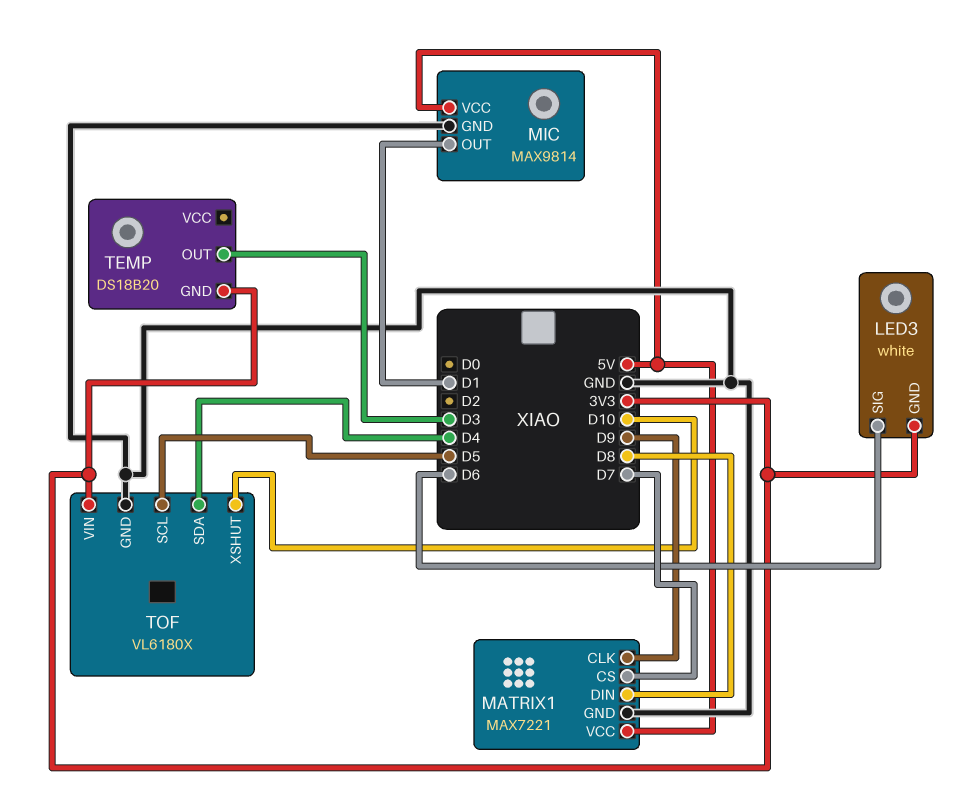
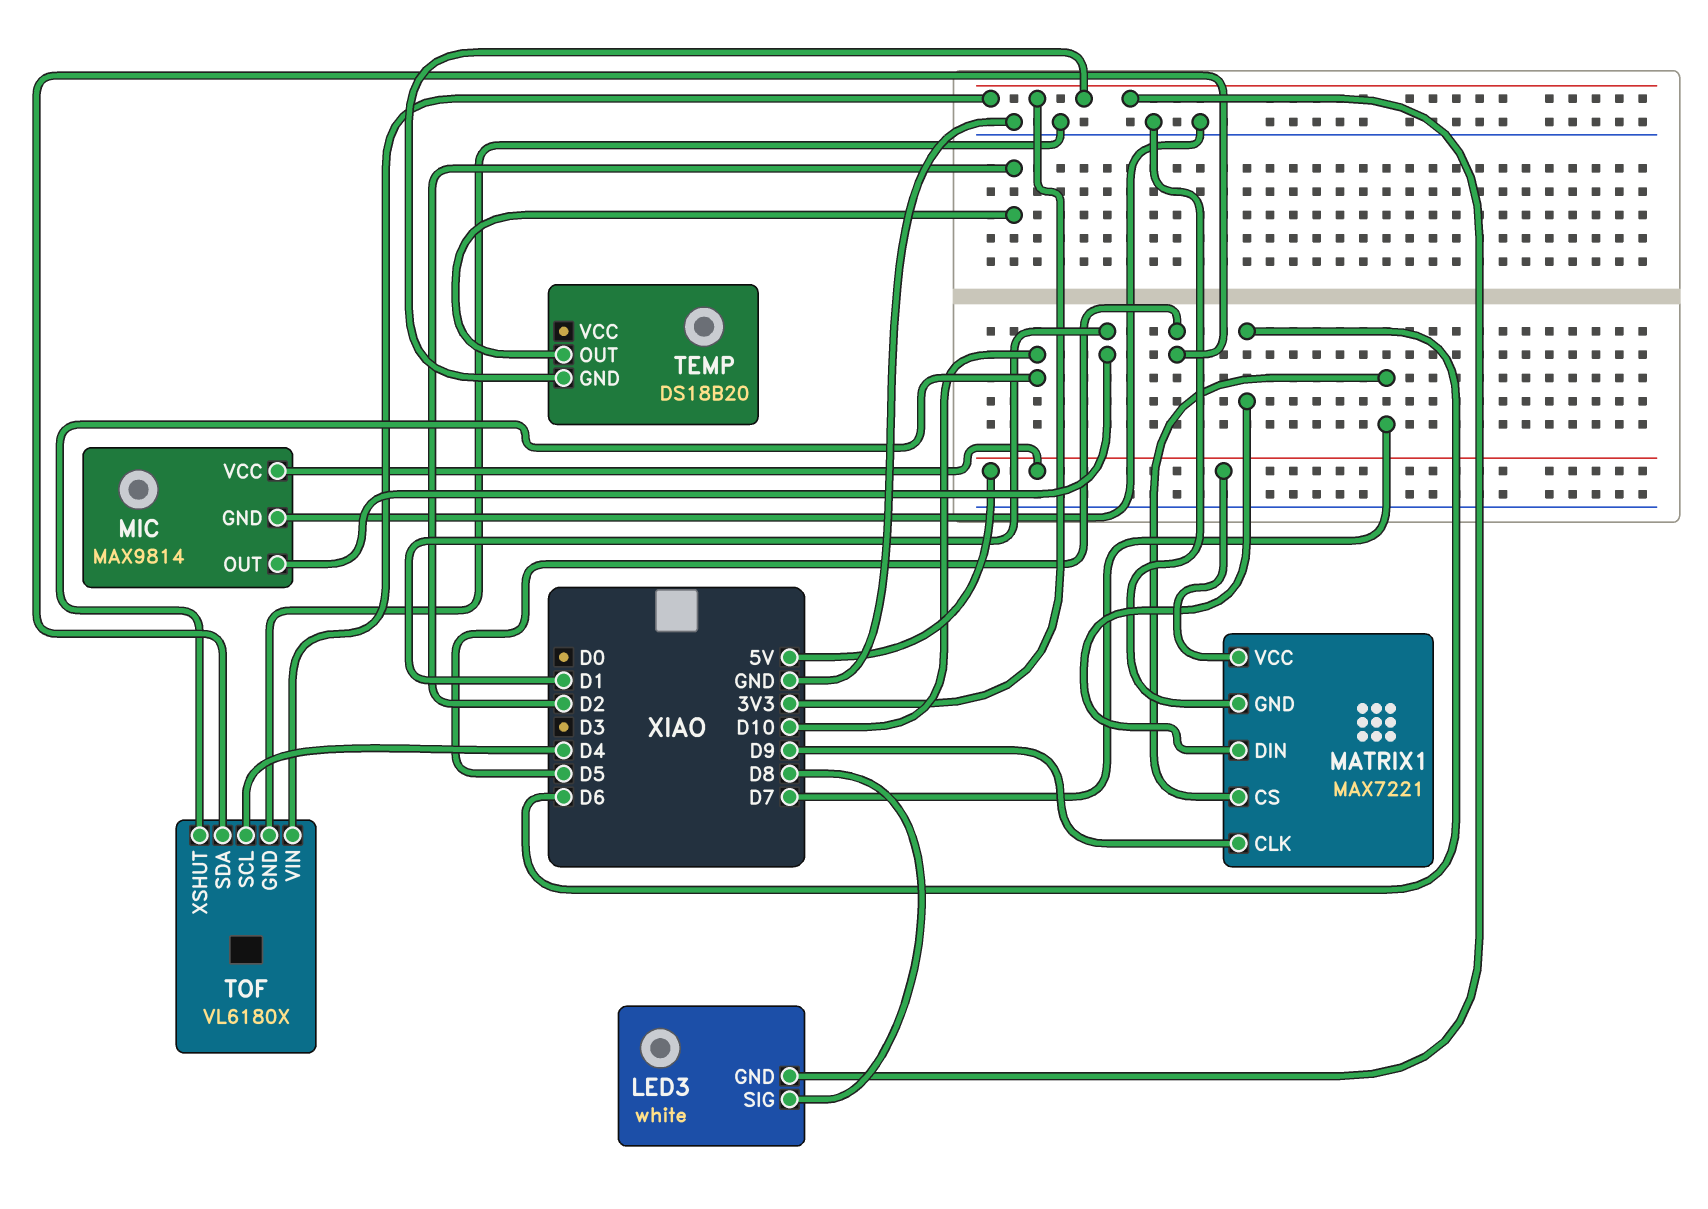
LED3 pin SIG: D6 -> D8
MATRIX1 pin DIN: D8 -> D6
TEMP pin OUT: D3 -> D2
TOF pin SCL: D5 -> D4
TOF pin SDA: D4 -> D5

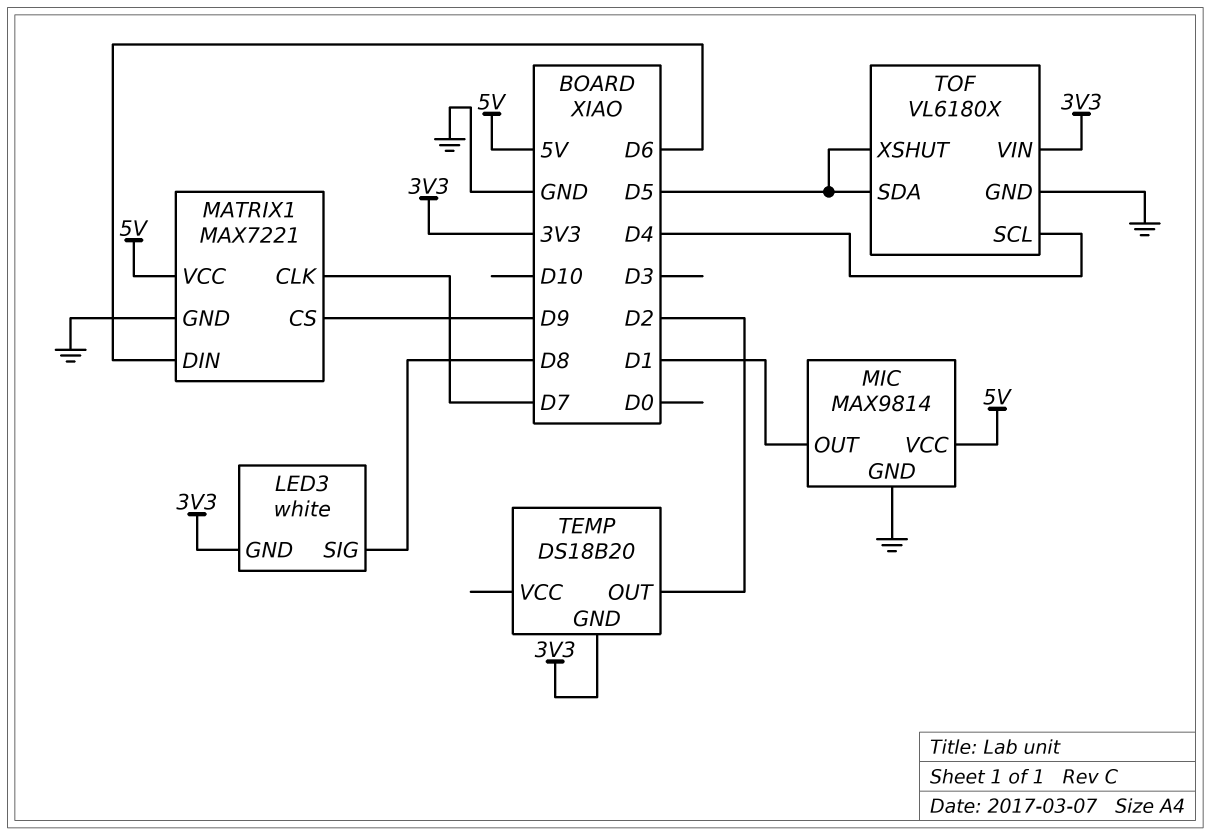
MATRIX1 pin CLK: D9 -> D7
MATRIX1 pin CS: D7 -> D9
TOF pin XSHUT: D10 -> D5

